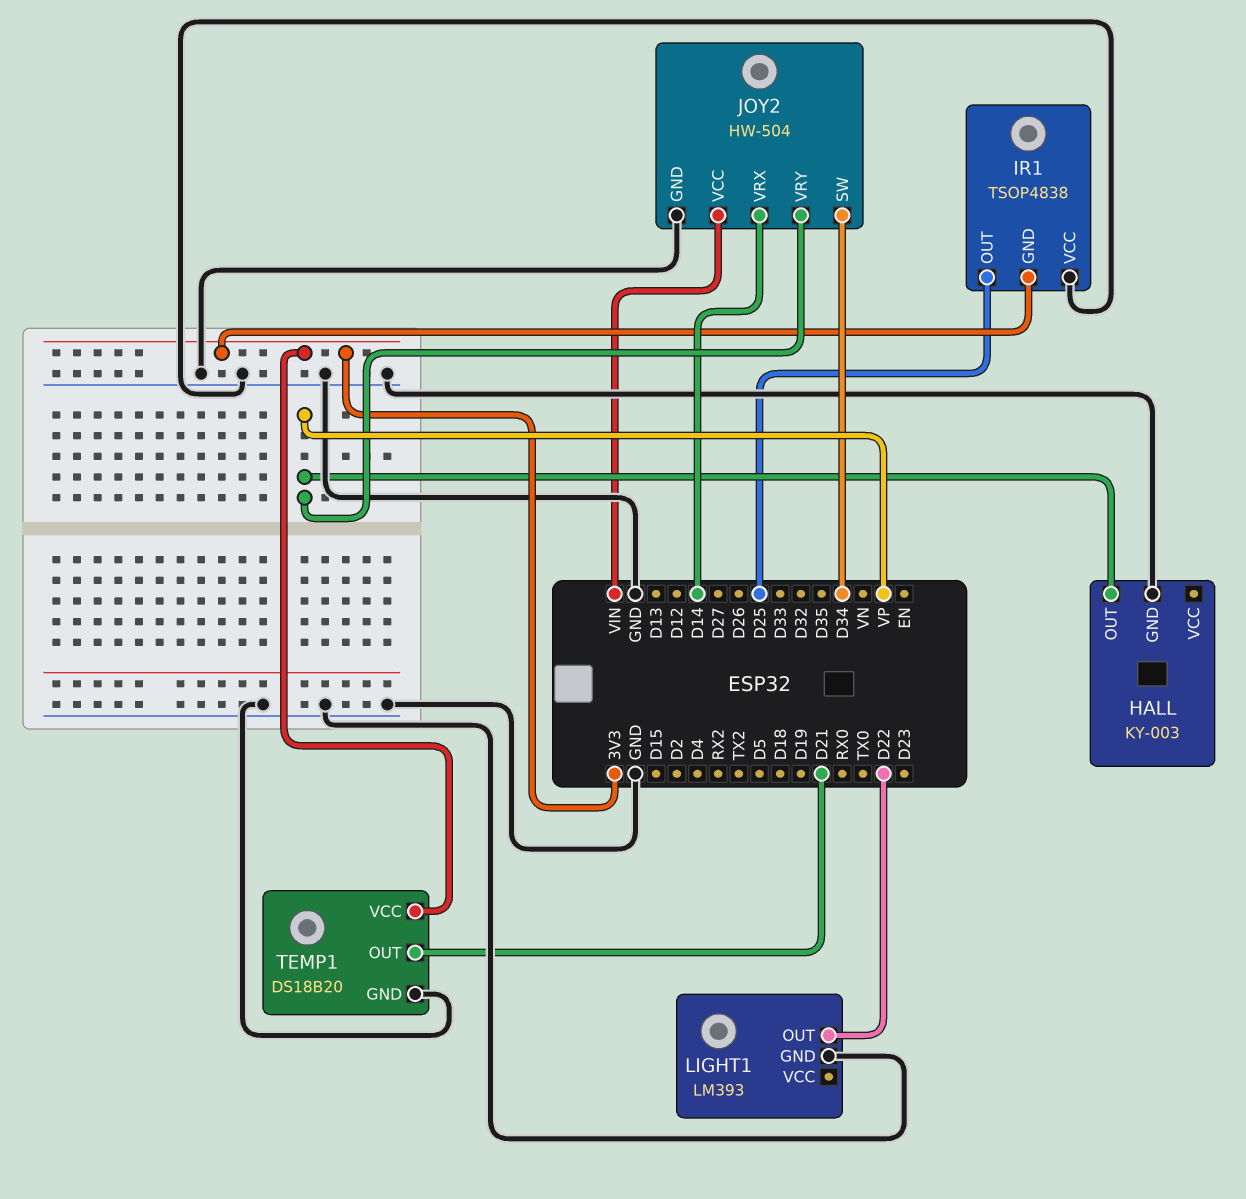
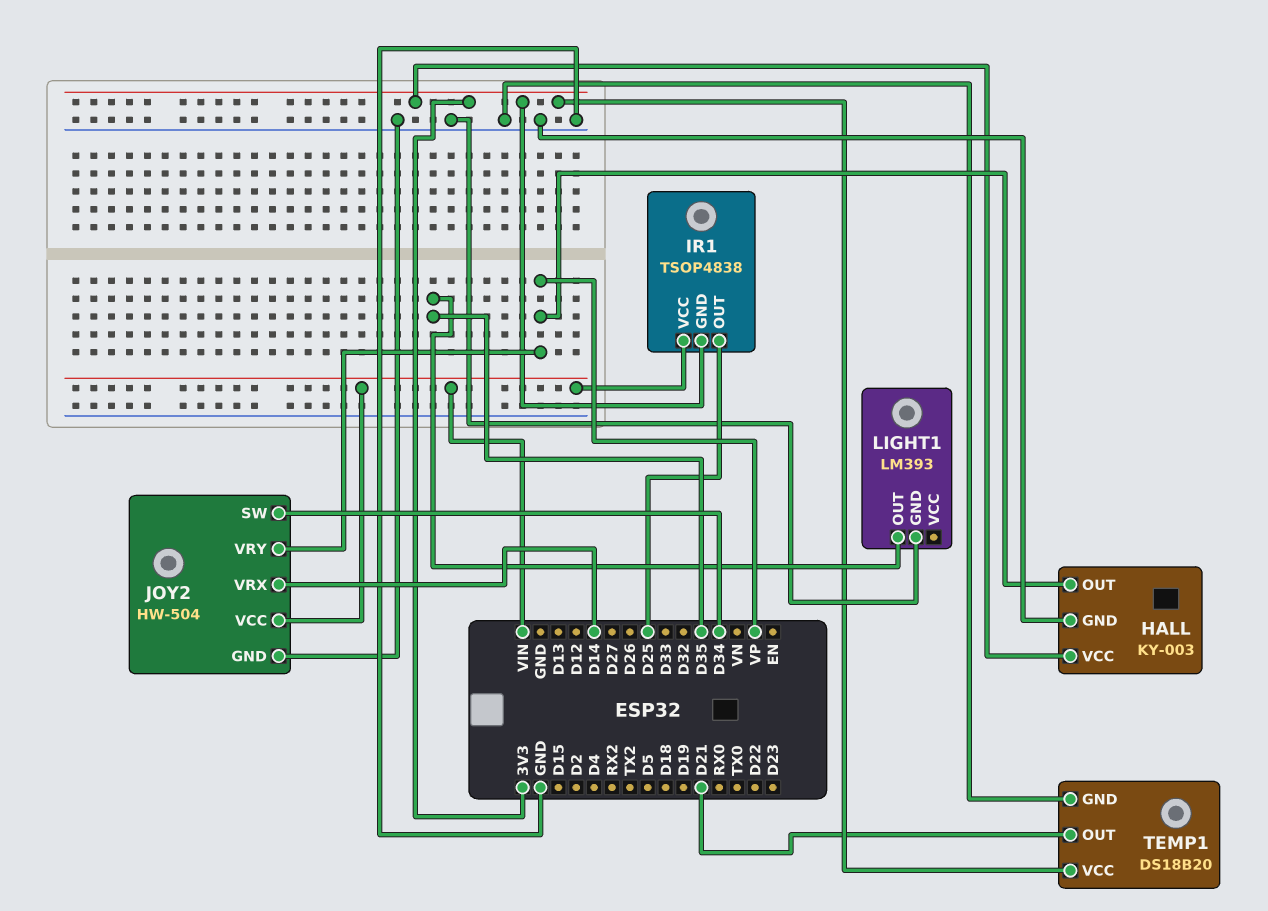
HALL pin VCC: none -> 3V3
IR1 pin VCC: GND -> VIN
LIGHT1 pin OUT: D22 -> D35

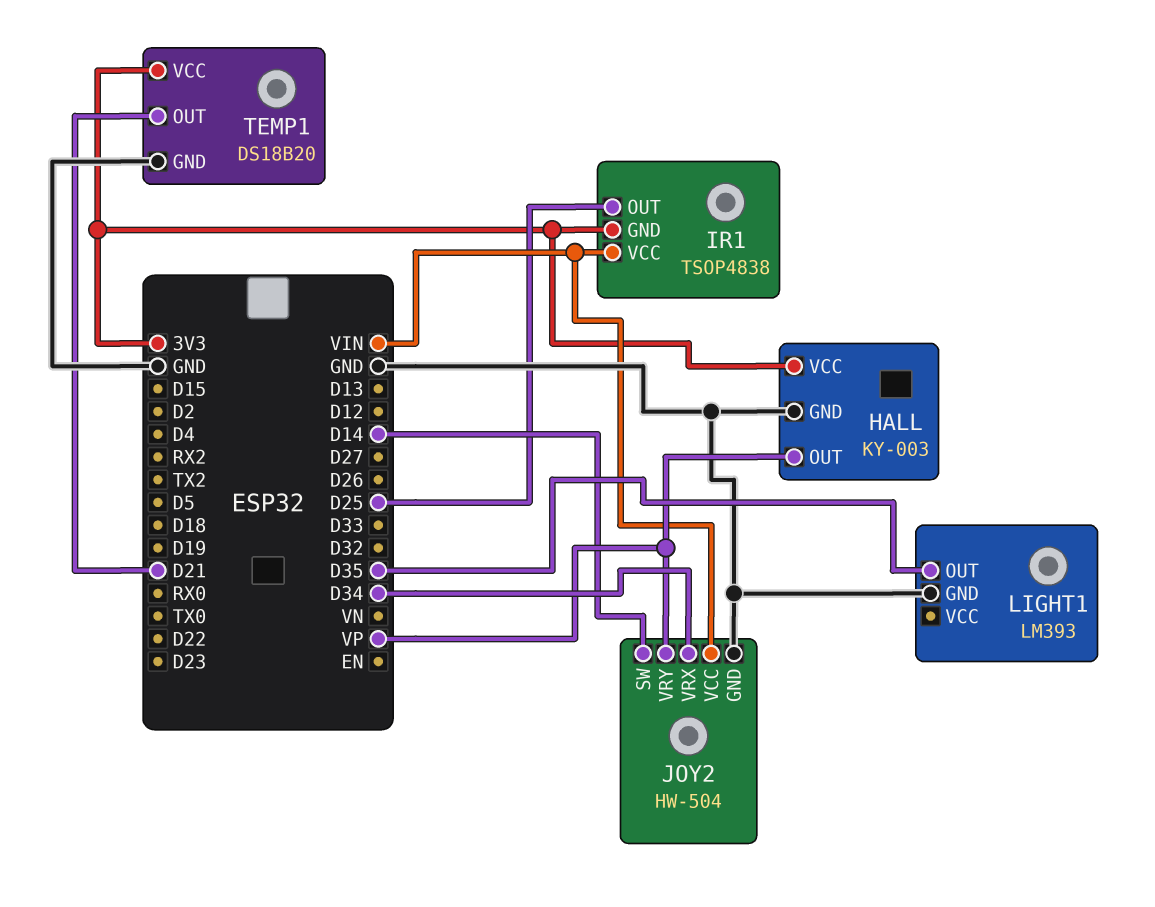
JOY2 pin SW: D34 -> D14
JOY2 pin VRX: D14 -> D34

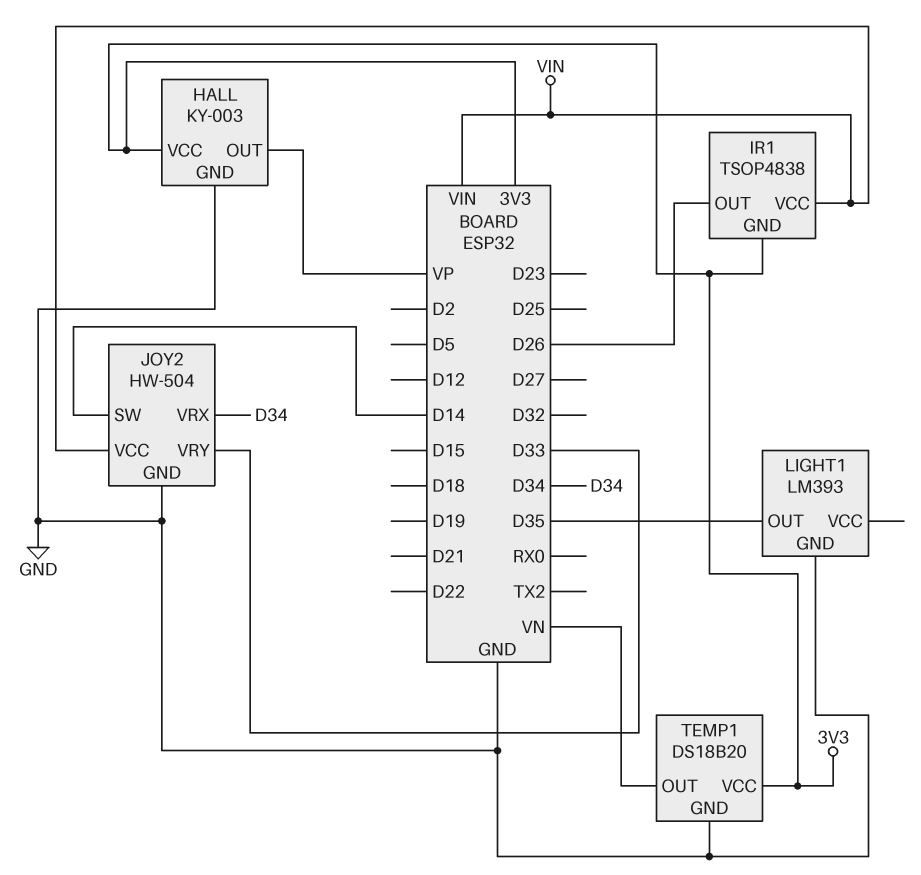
IR1 pin OUT: D25 -> D26
JOY2 pin VRY: VP -> D33
TEMP1 pin OUT: D21 -> VN

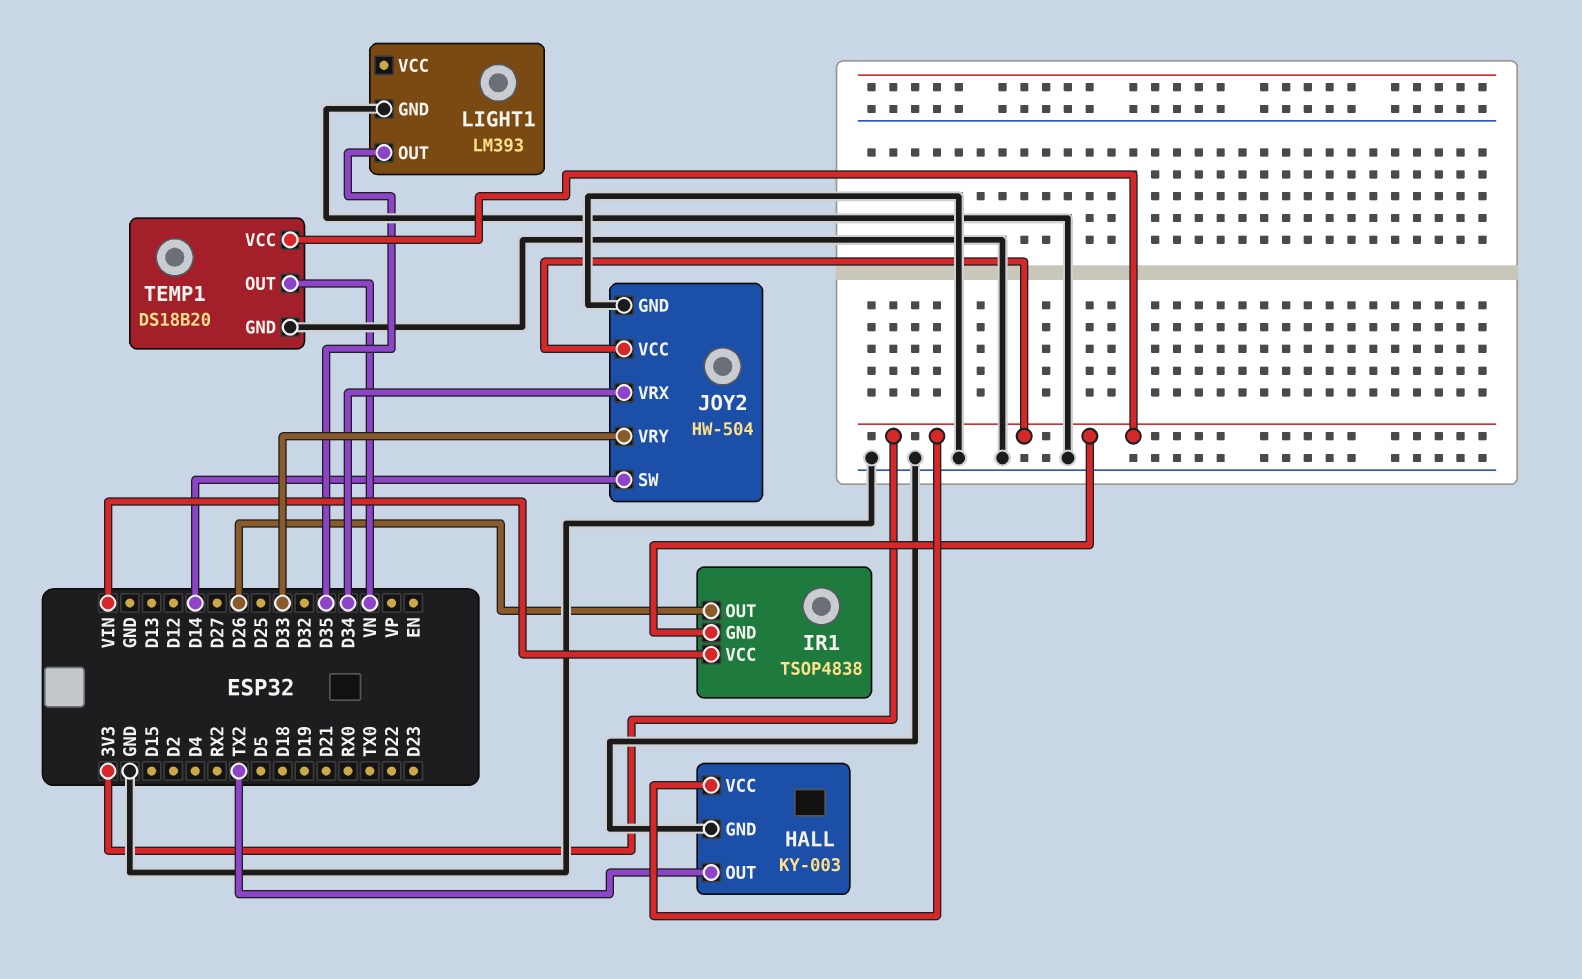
HALL pin OUT: VP -> TX2
JOY2 pin VCC: VIN -> 3V3

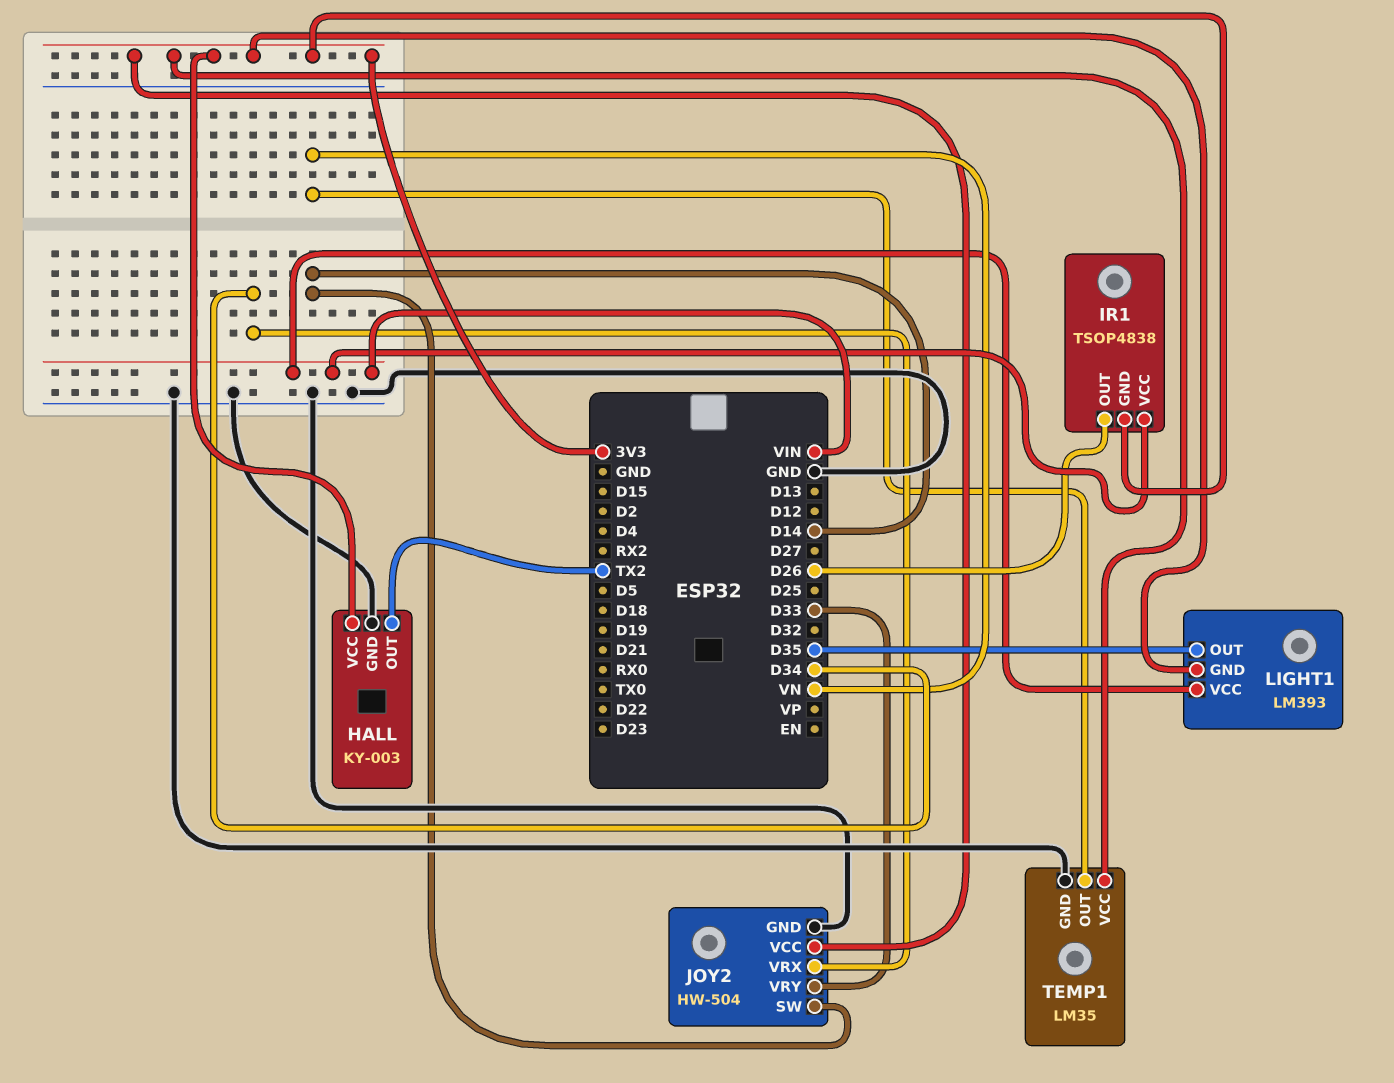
LIGHT1 pin GND: GND -> 3V3
LIGHT1 pin VCC: none -> VIN
TEMP1: DS18B20 -> LM35

